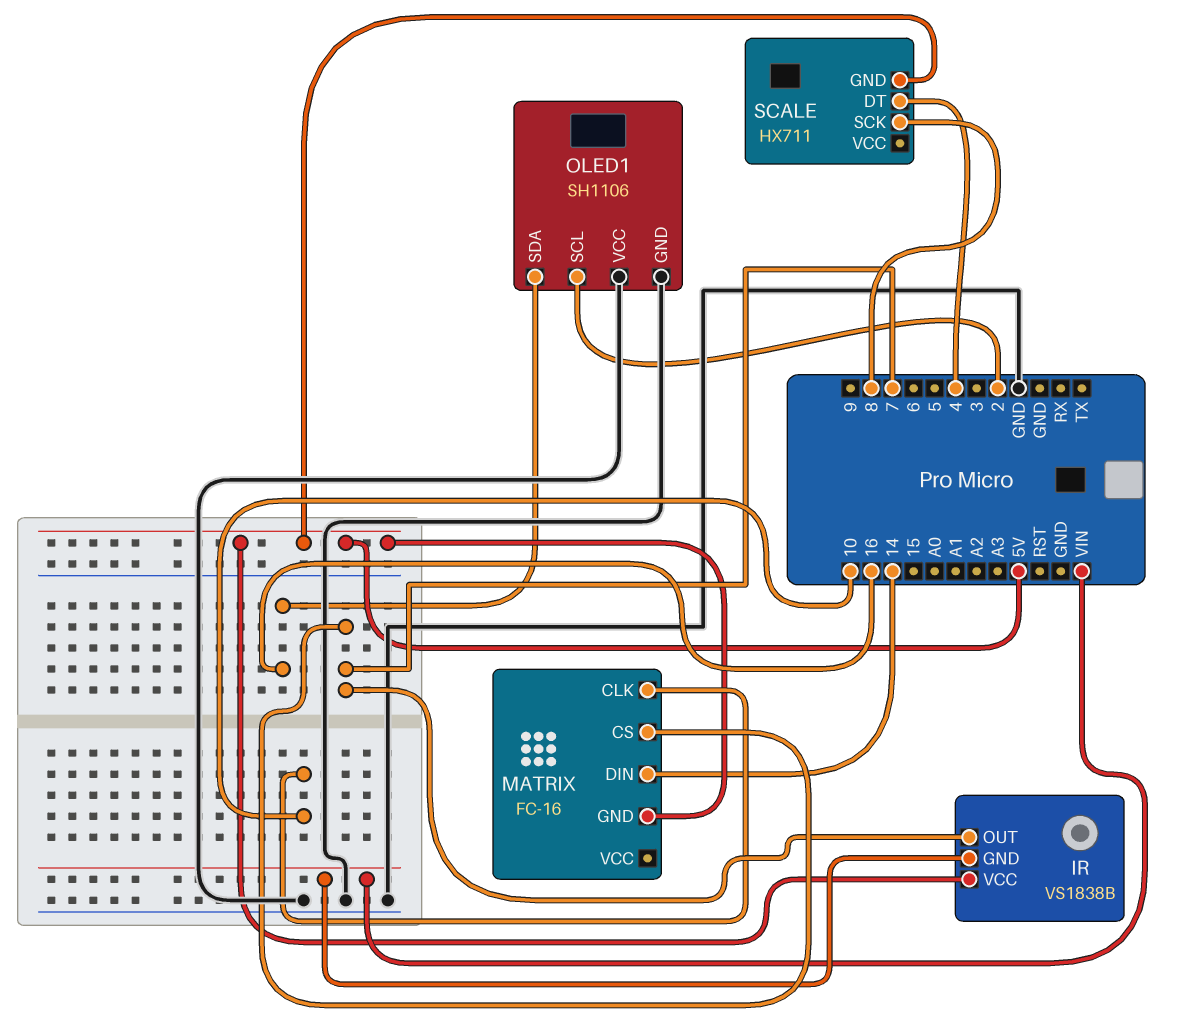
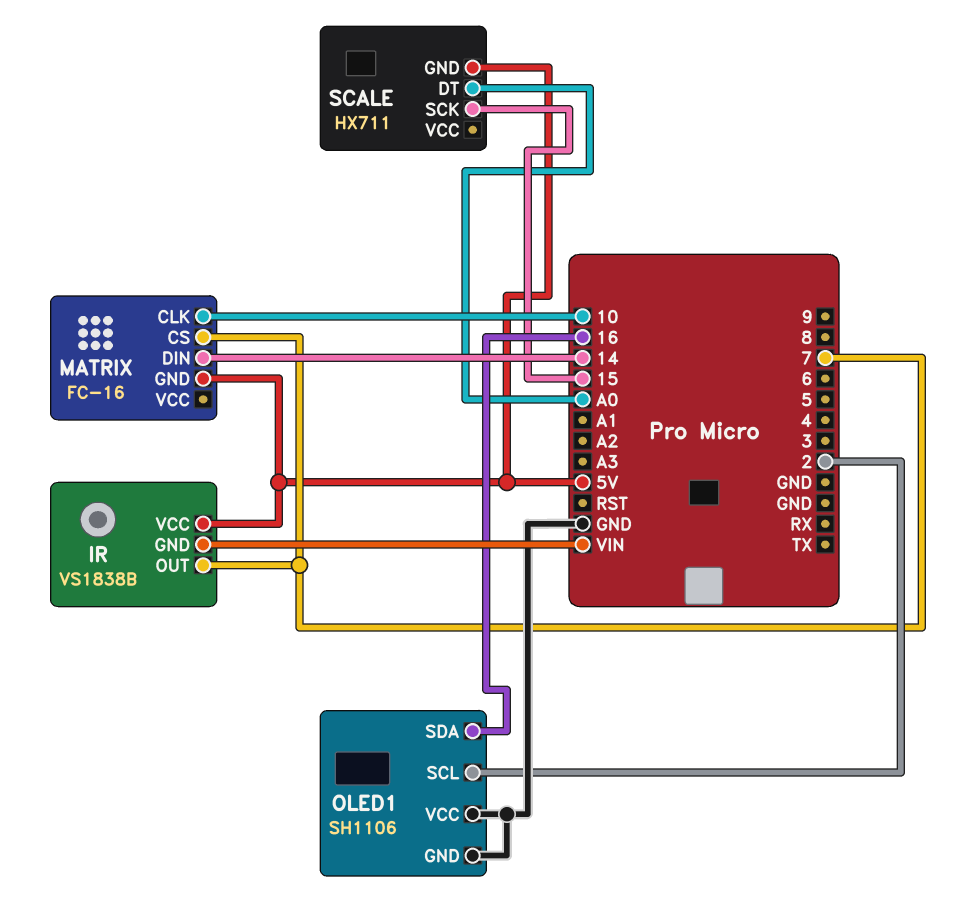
SCALE pin DT: 4 -> A0
SCALE pin SCK: 8 -> 15

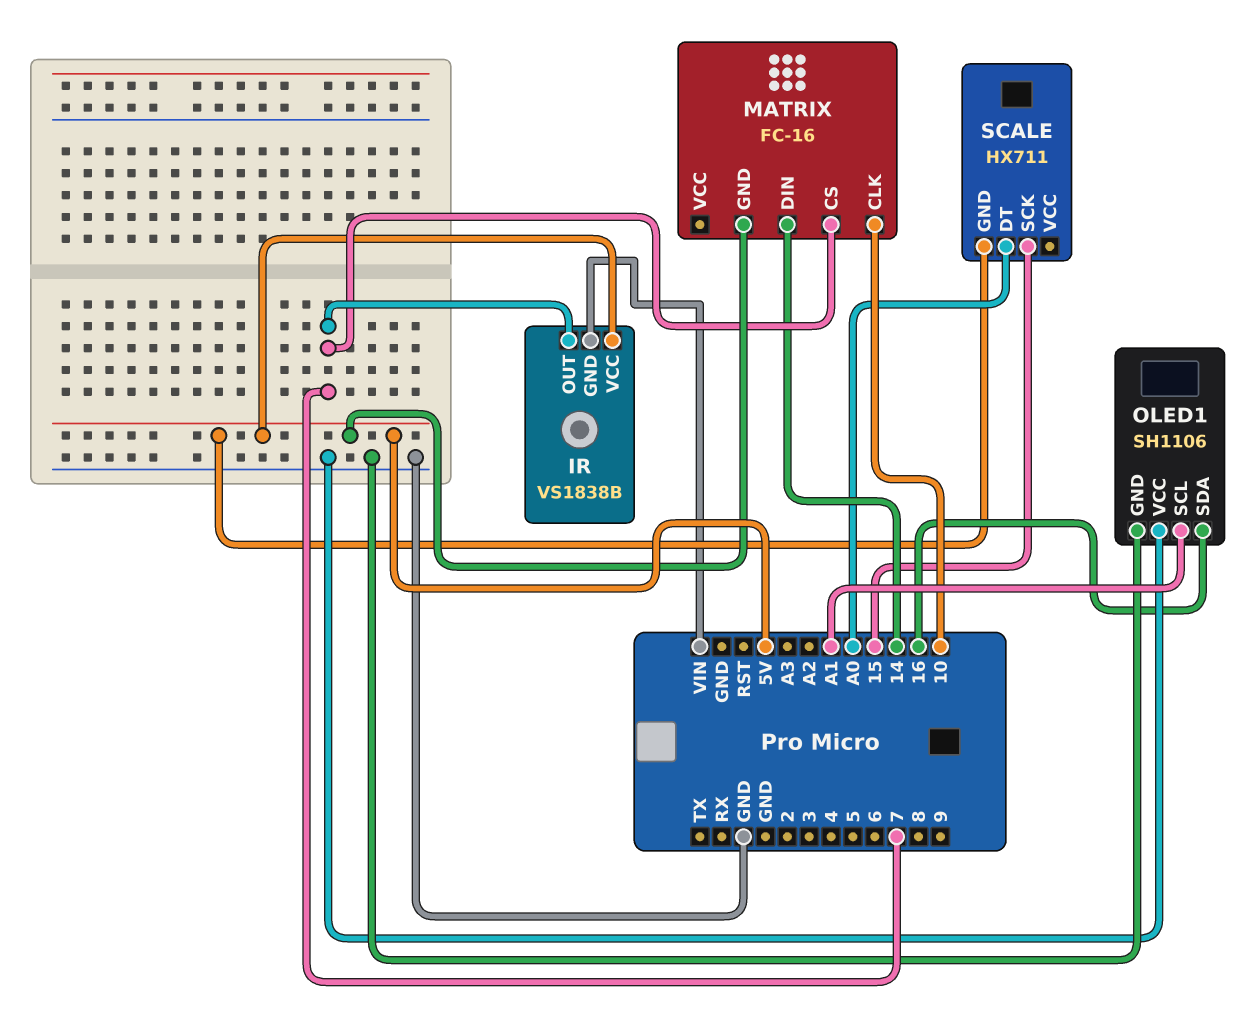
OLED1 pin SCL: 2 -> A1

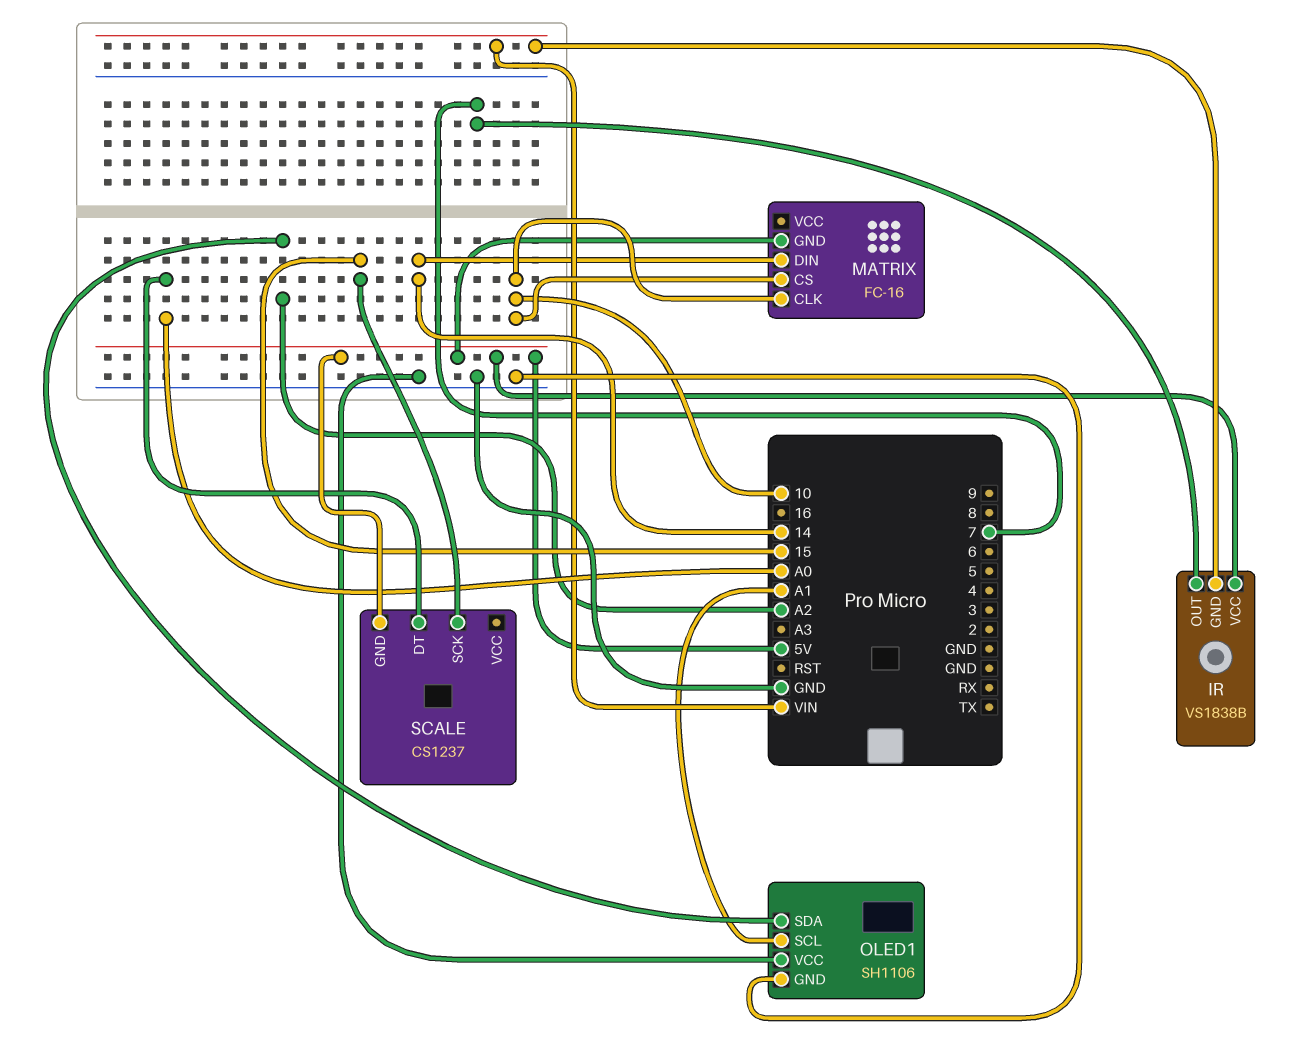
MATRIX pin CS: 7 -> 10
OLED1 pin SDA: 16 -> A2
SCALE: HX711 -> CS1237

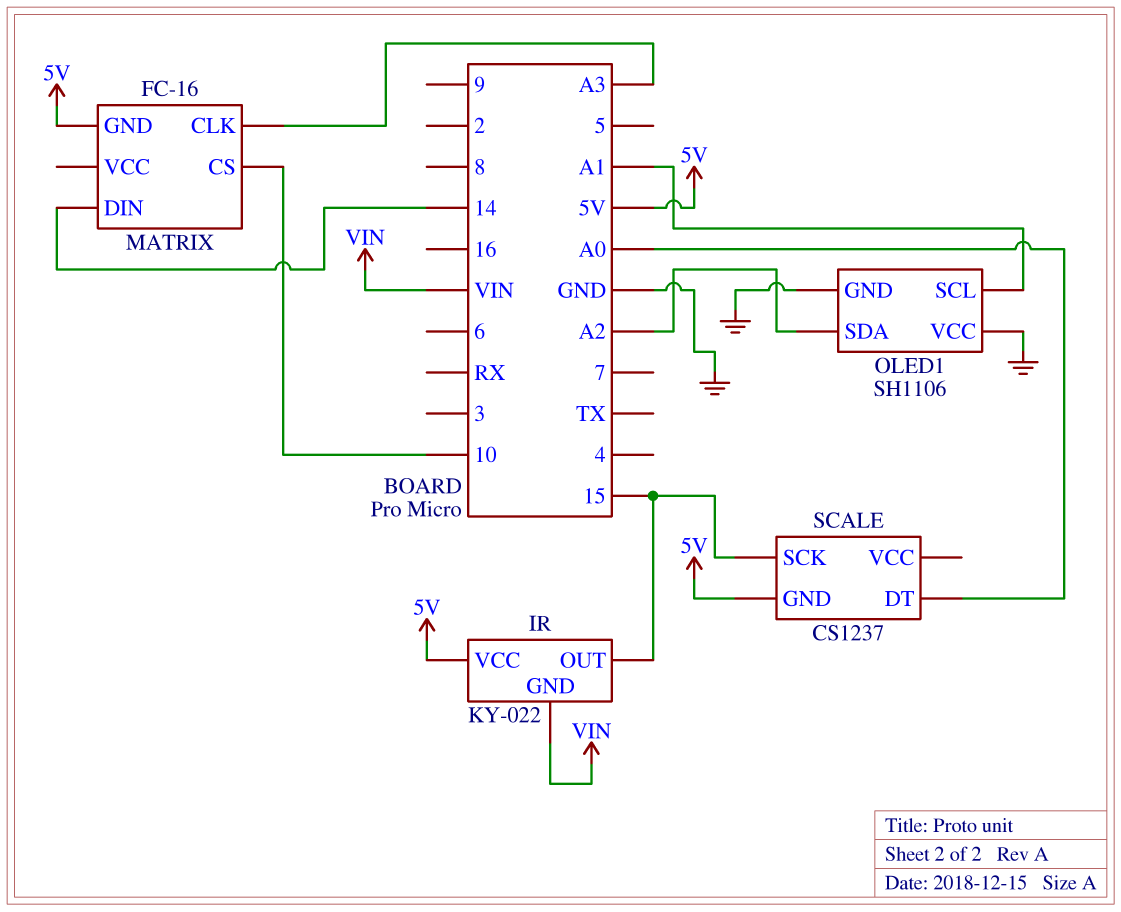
IR: VS1838B -> KY-022
IR pin OUT: 7 -> 15
MATRIX pin CLK: 10 -> A3

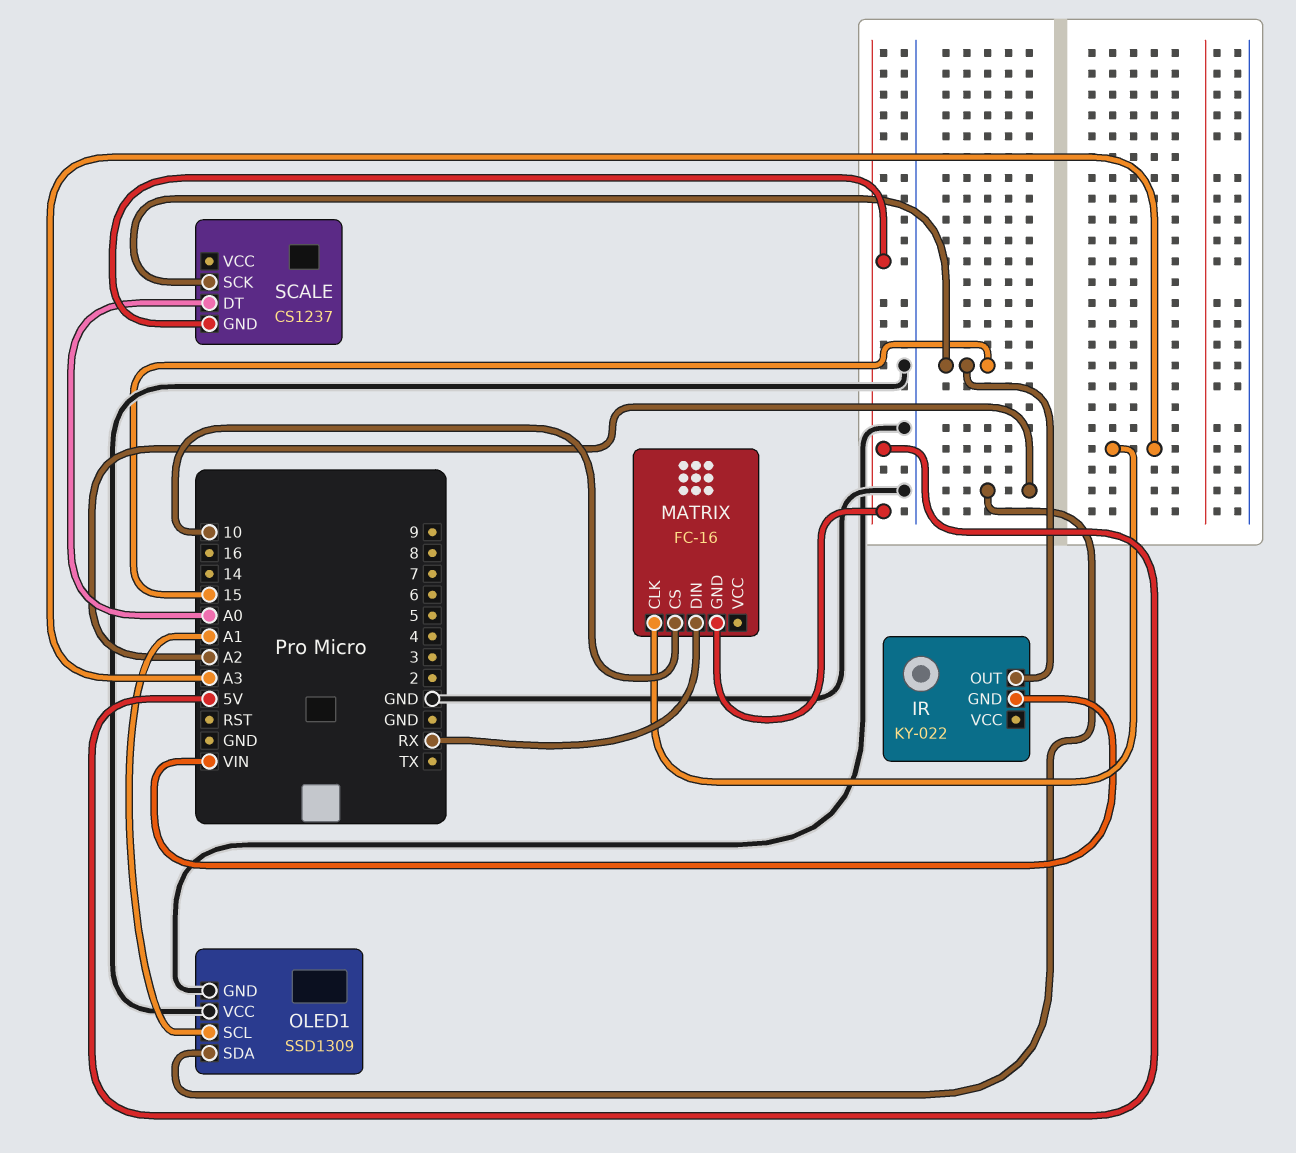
IR pin VCC: 5V -> none
MATRIX pin DIN: 14 -> RX
OLED1: SH1106 -> SSD1309

